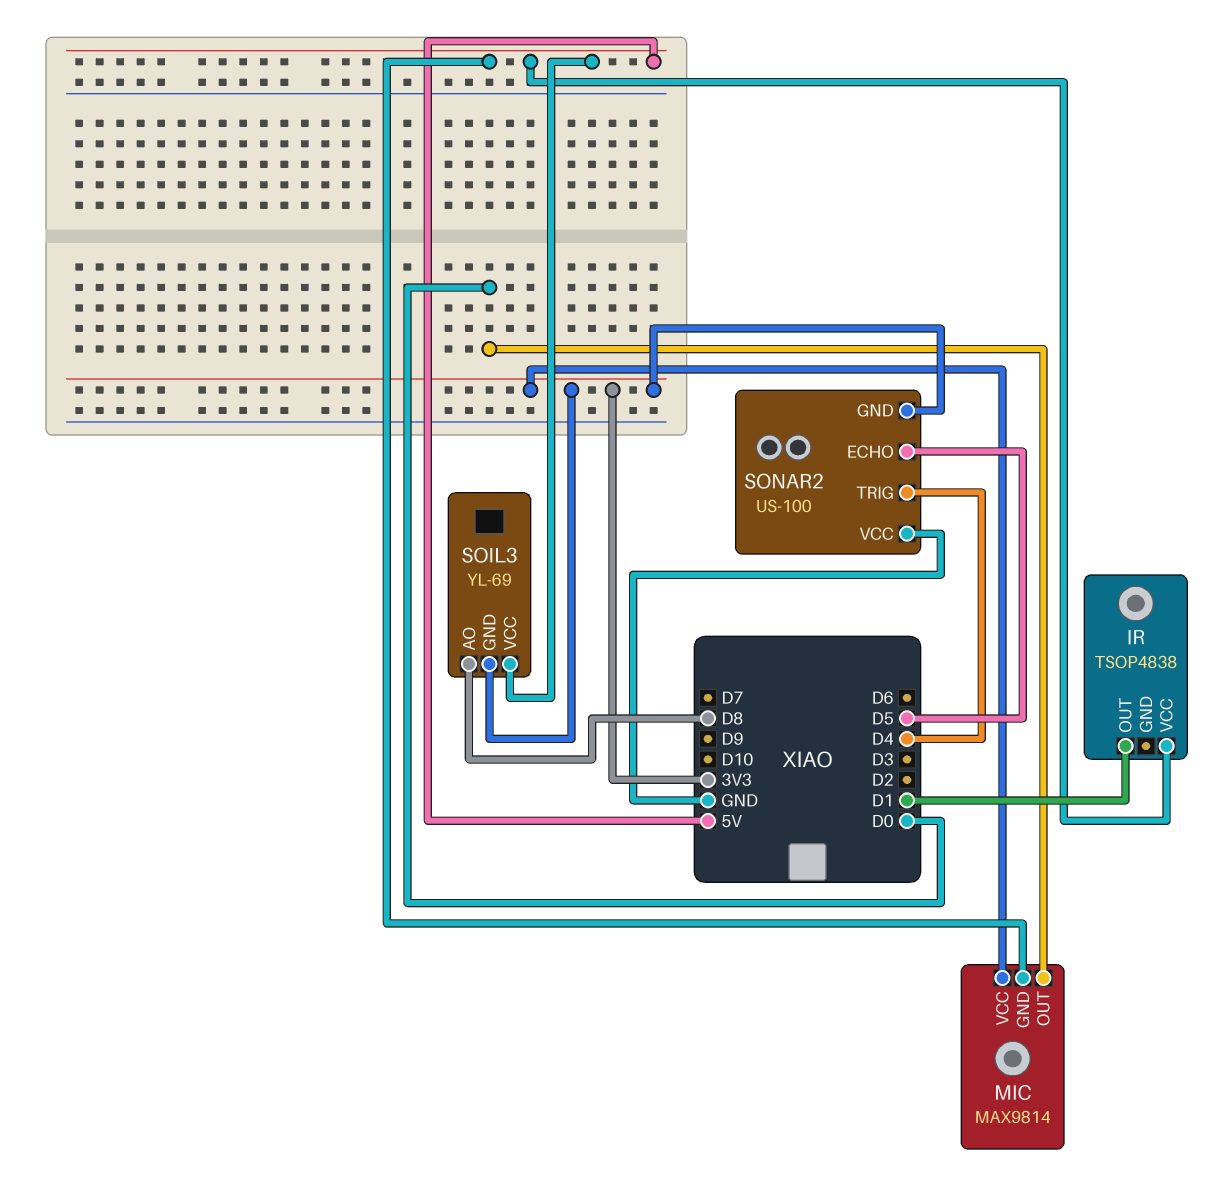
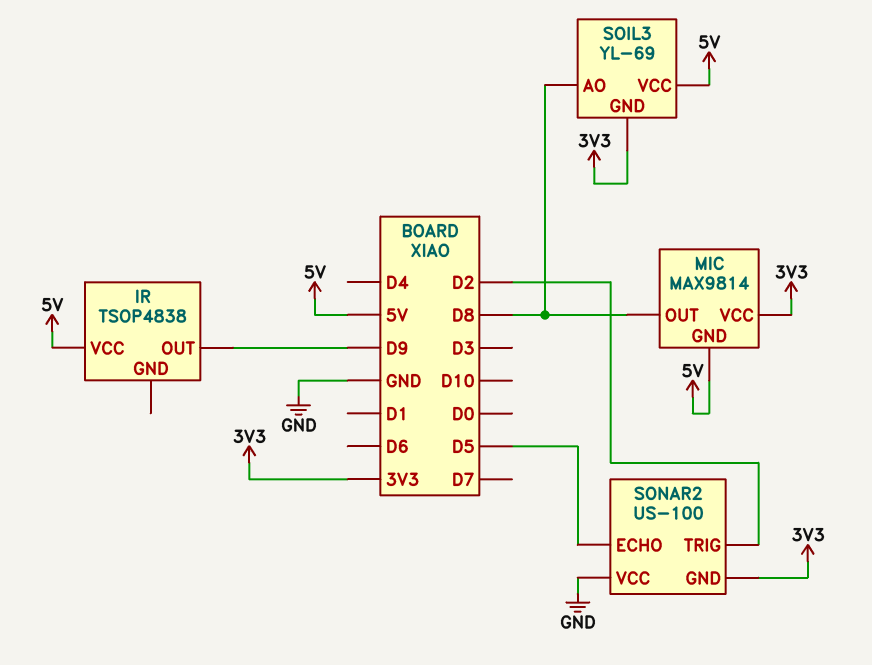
IR pin OUT: D1 -> D9
MIC pin OUT: D0 -> D8
SONAR2 pin TRIG: D4 -> D2

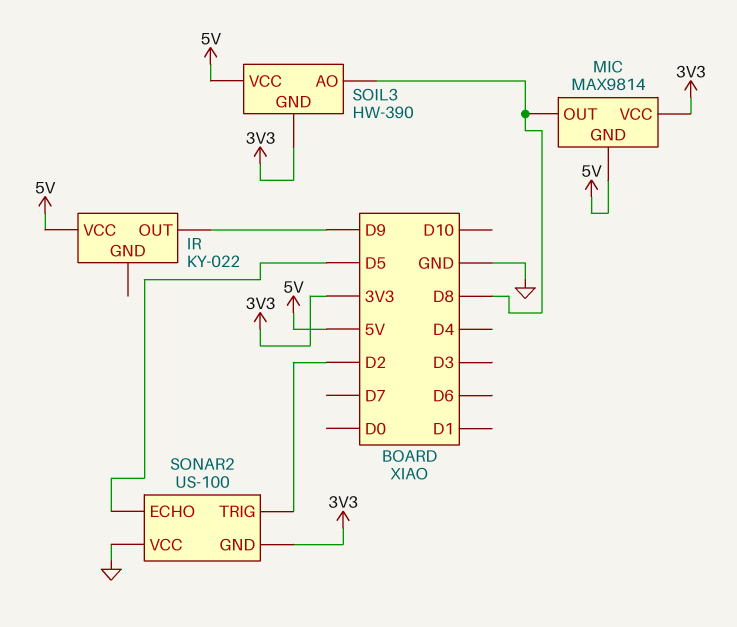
IR: TSOP4838 -> KY-022
SOIL3: YL-69 -> HW-390

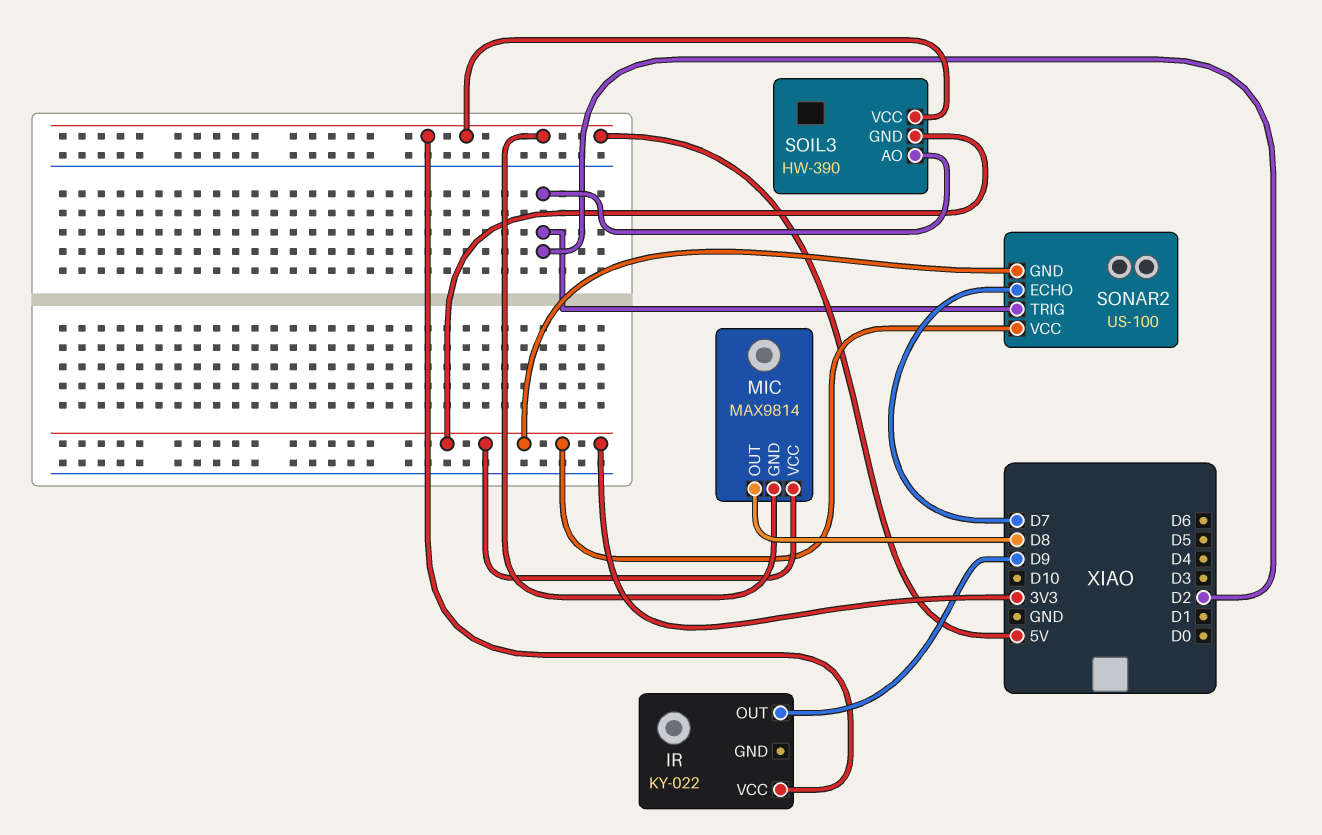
SOIL3 pin AO: D8 -> D2
SONAR2 pin ECHO: D5 -> D7
SONAR2 pin VCC: GND -> 3V3

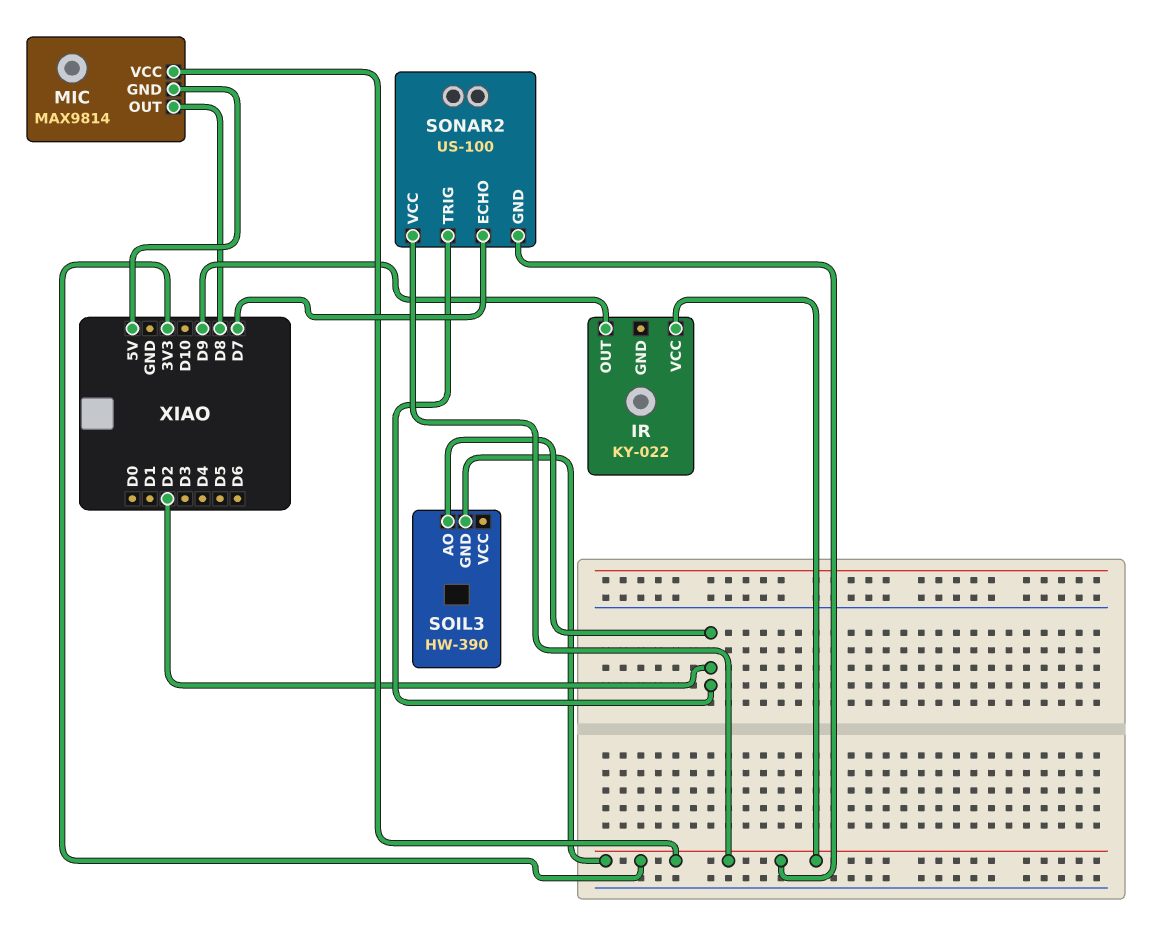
IR pin VCC: 5V -> 3V3
SOIL3 pin VCC: 5V -> none

